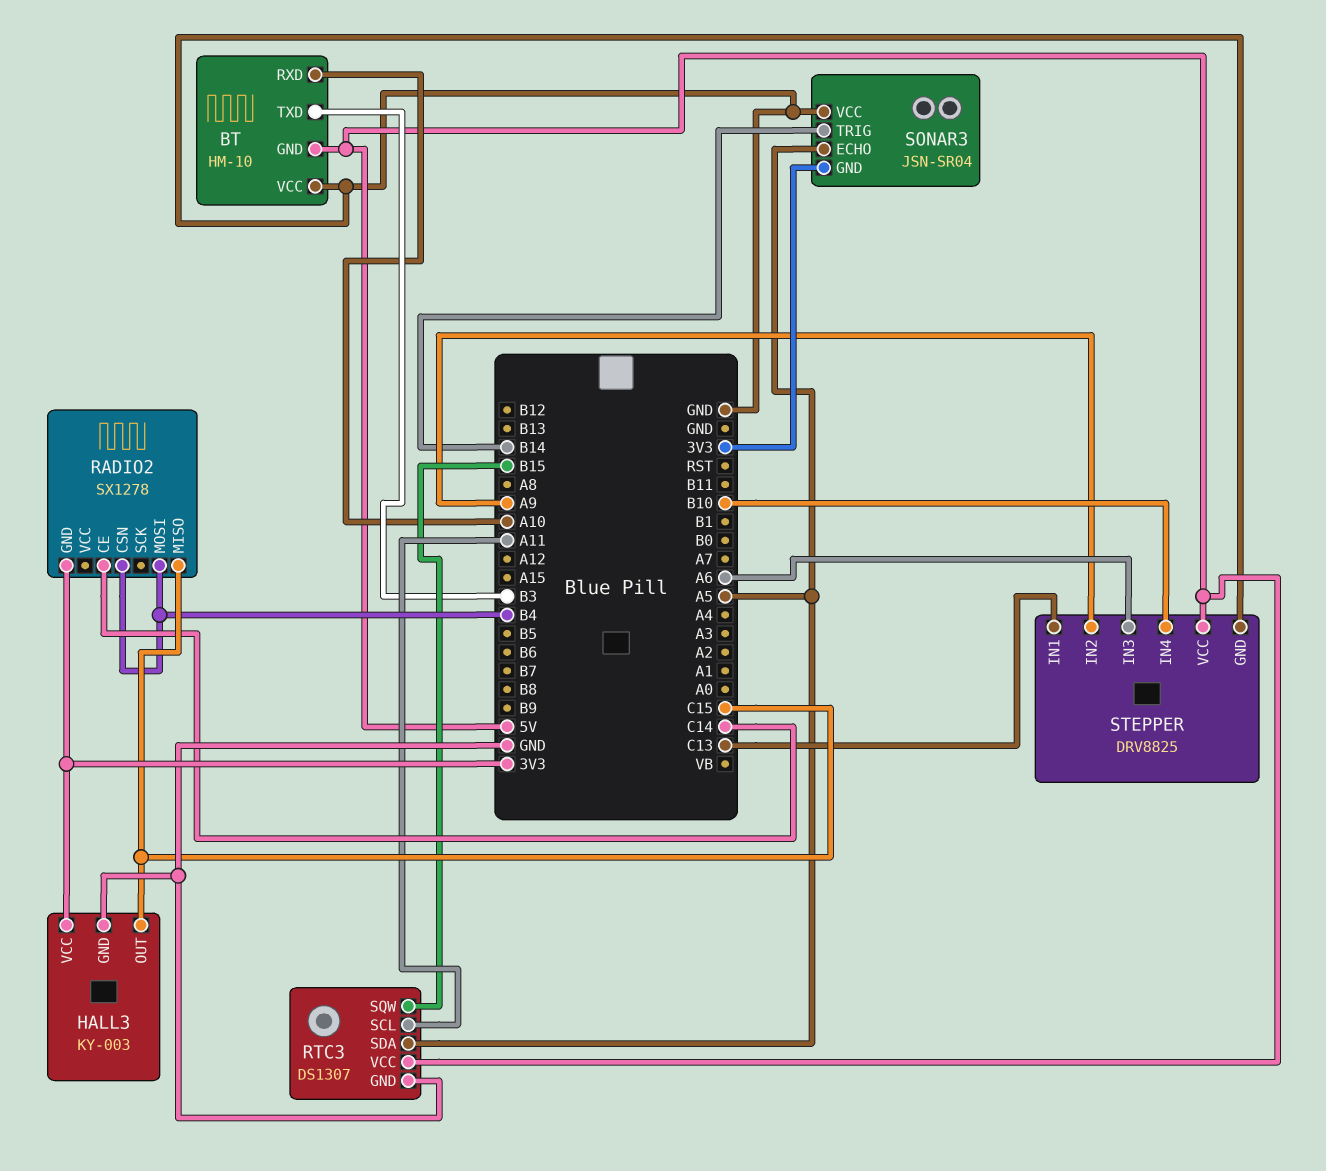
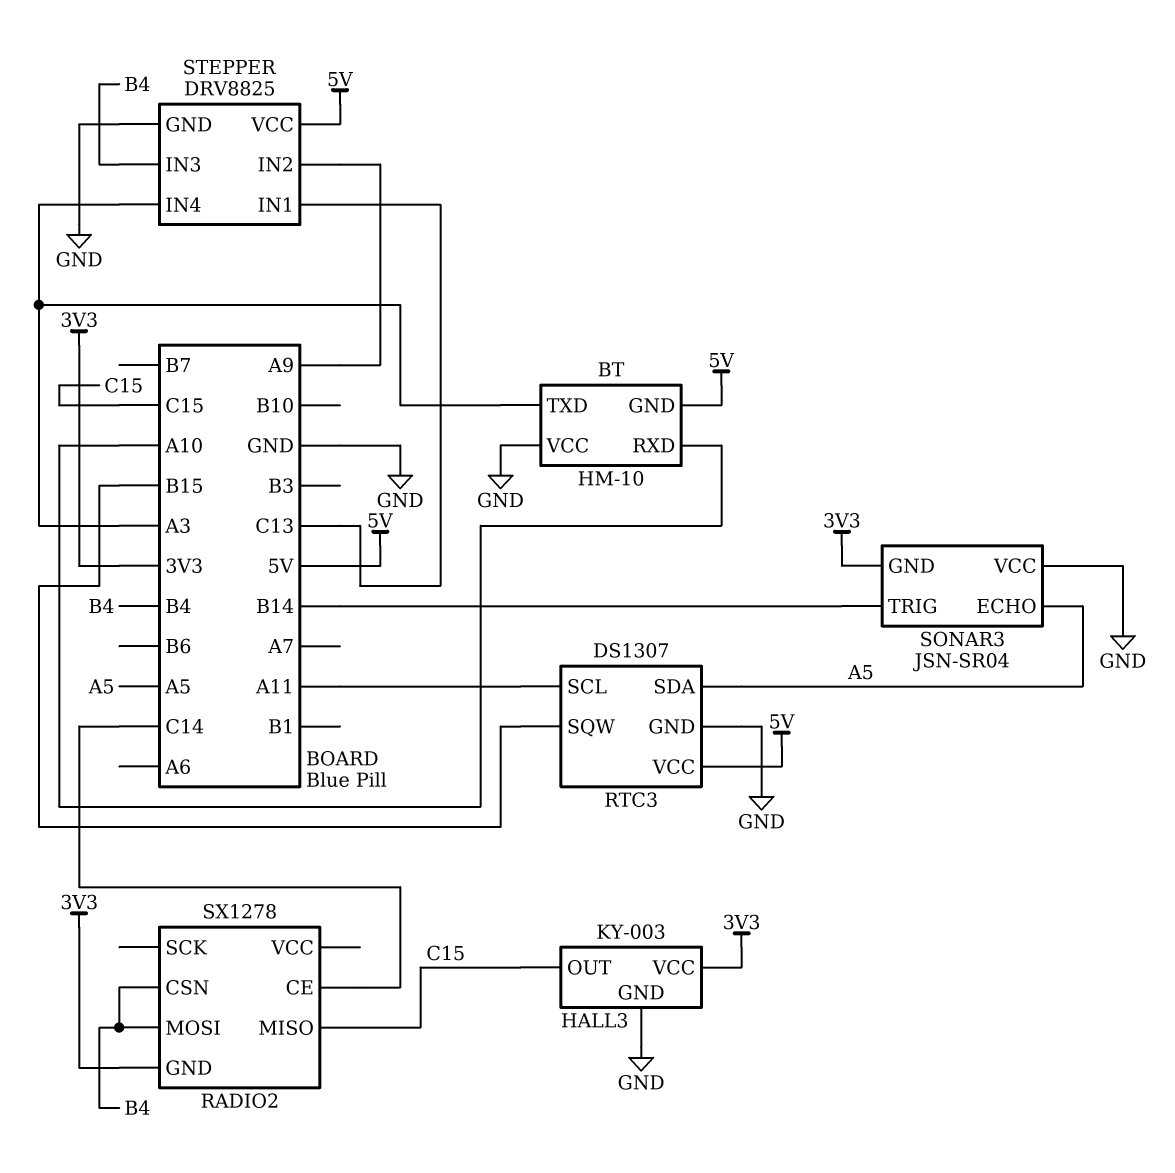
BT pin TXD: B3 -> A3
STEPPER pin IN3: A6 -> B4
STEPPER pin IN4: B10 -> A3

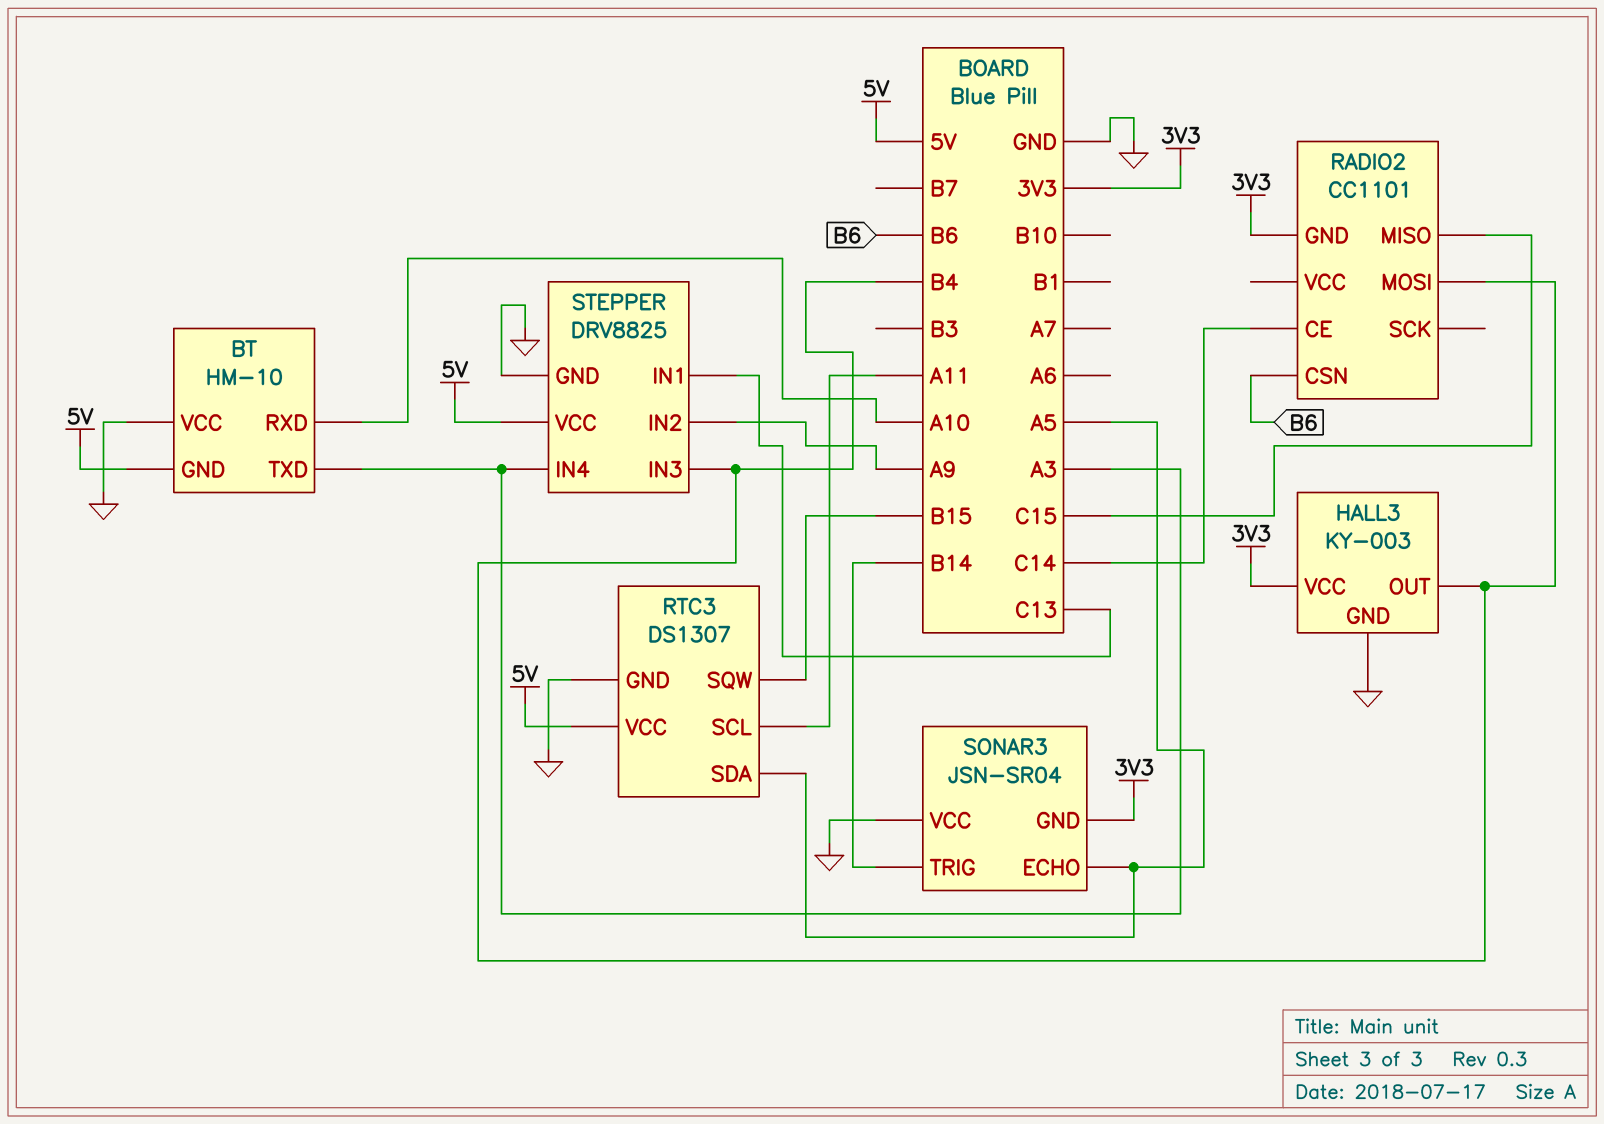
HALL3 pin OUT: C15 -> B4
RADIO2: SX1278 -> CC1101
RADIO2 pin CSN: B4 -> B6

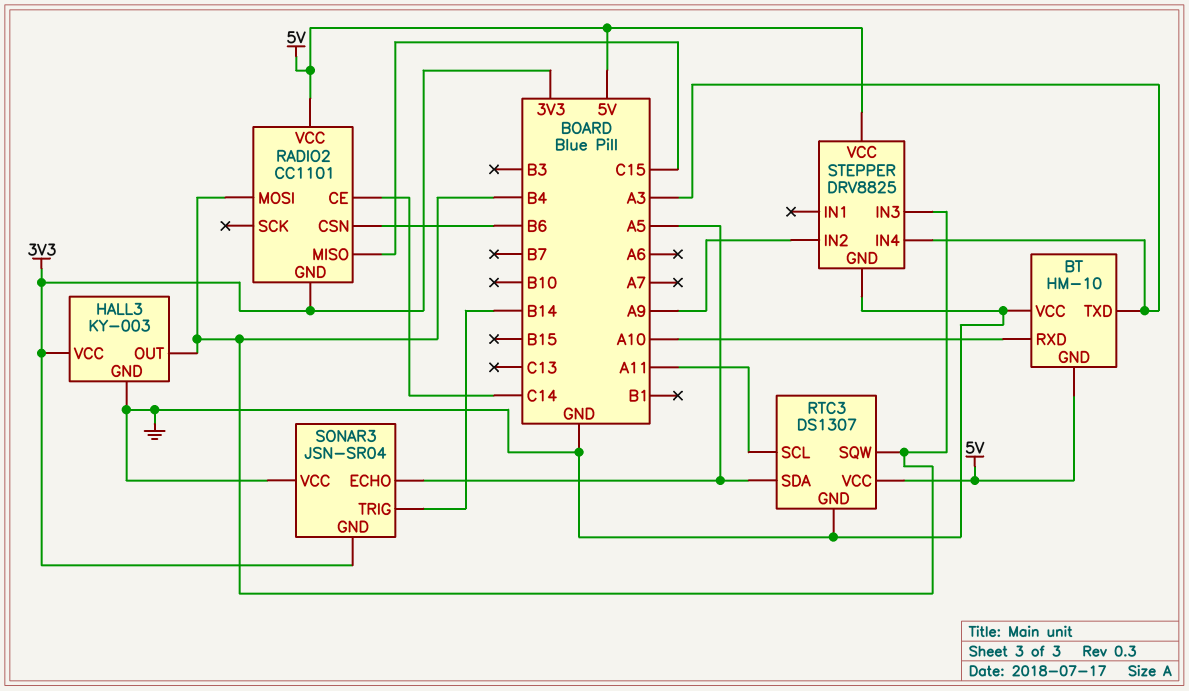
RADIO2 pin VCC: none -> 5V
RTC3 pin SQW: B15 -> B4
STEPPER pin IN1: C13 -> none

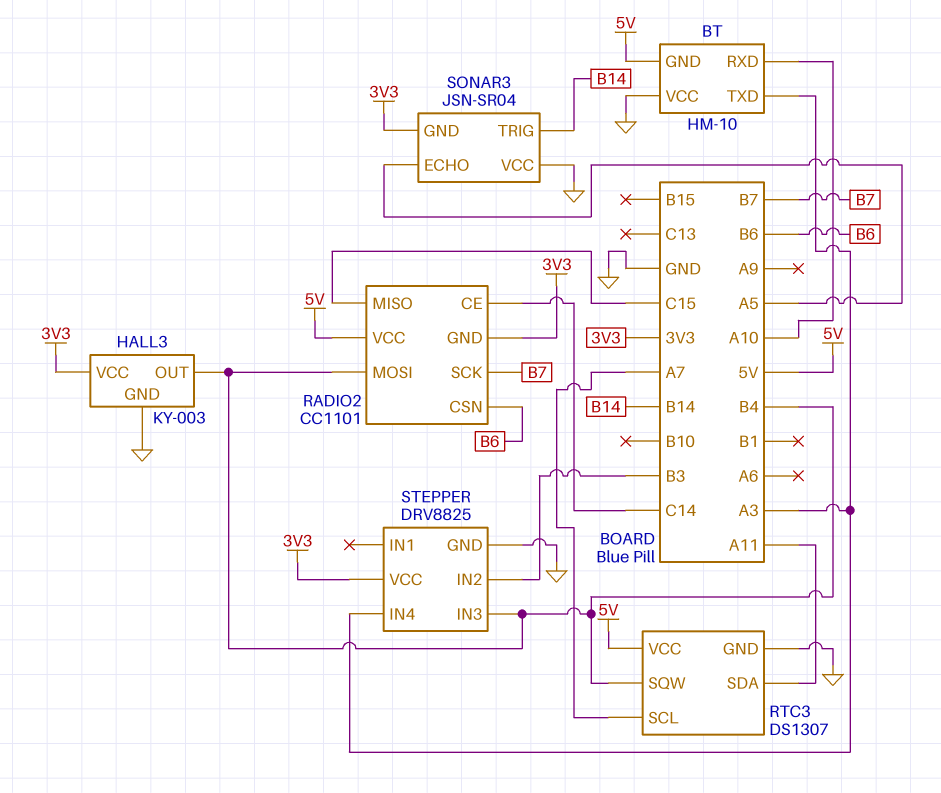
RADIO2 pin SCK: none -> B7
RTC3 pin SCL: A11 -> A7
RTC3 pin SDA: A5 -> A11
STEPPER pin IN2: A9 -> B3
STEPPER pin VCC: 5V -> 3V3

